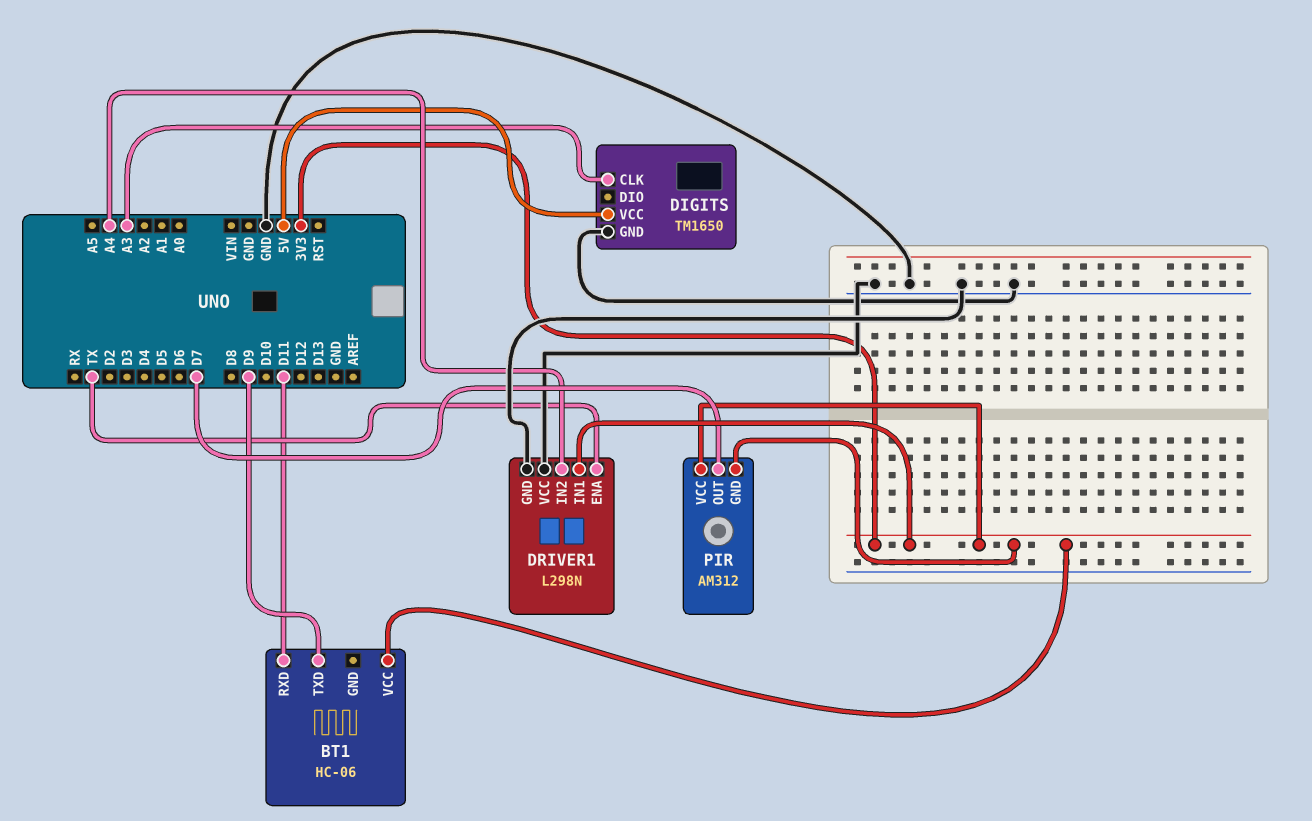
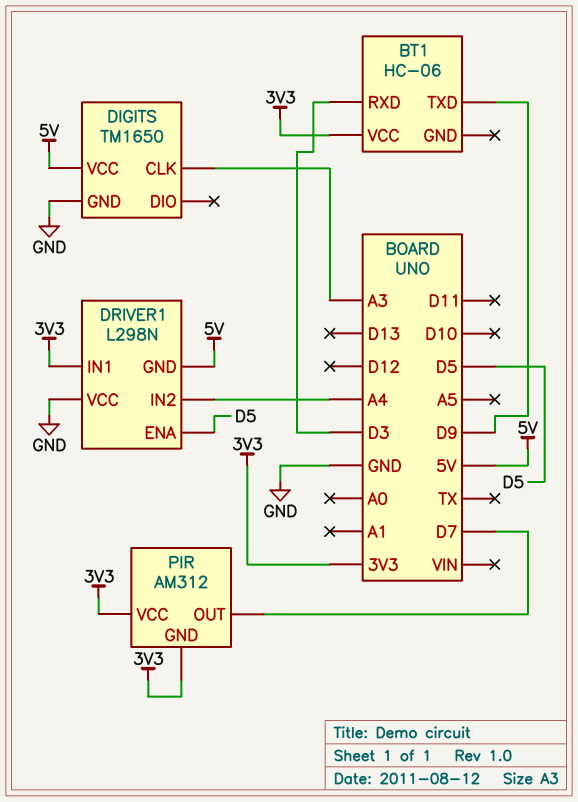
BT1 pin RXD: D11 -> D3
DRIVER1 pin ENA: TX -> D5
DRIVER1 pin GND: GND -> 5V

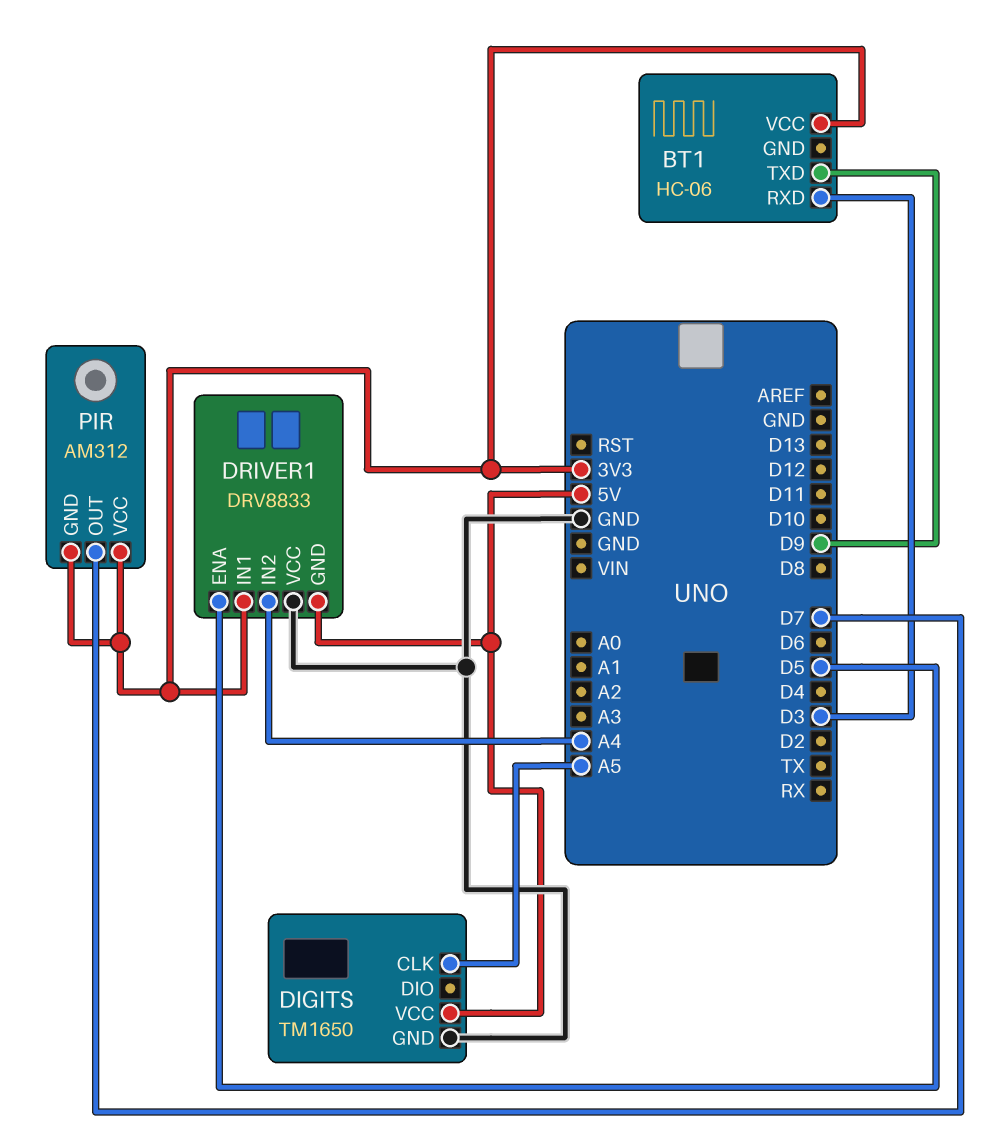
DIGITS pin CLK: A3 -> A5
DRIVER1: L298N -> DRV8833

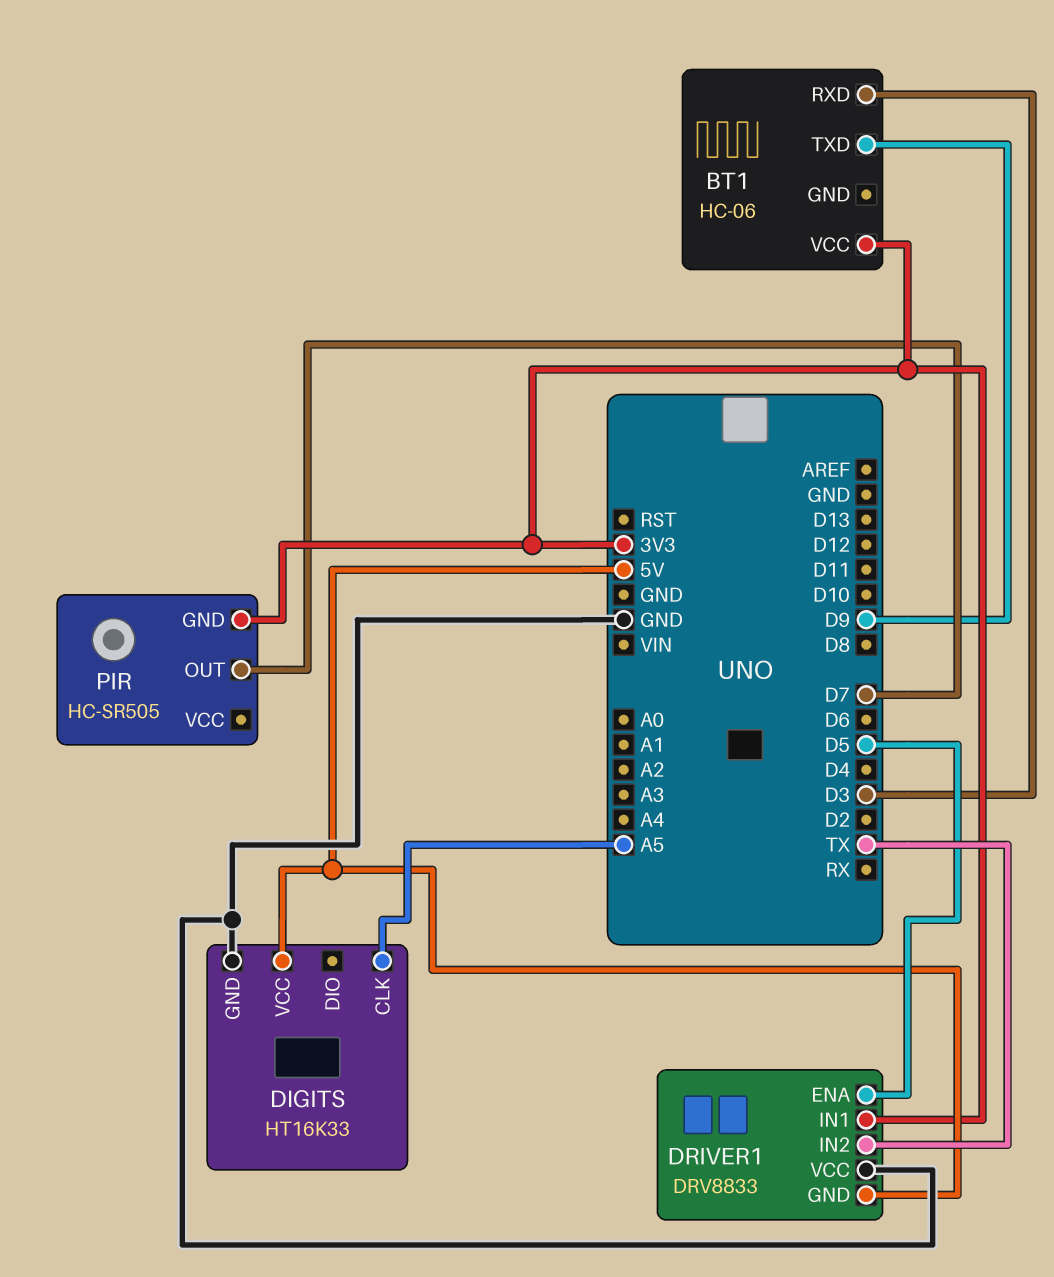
DIGITS: TM1650 -> HT16K33
DRIVER1 pin IN2: A4 -> TX
PIR: AM312 -> HC-SR505
PIR pin VCC: 3V3 -> none

